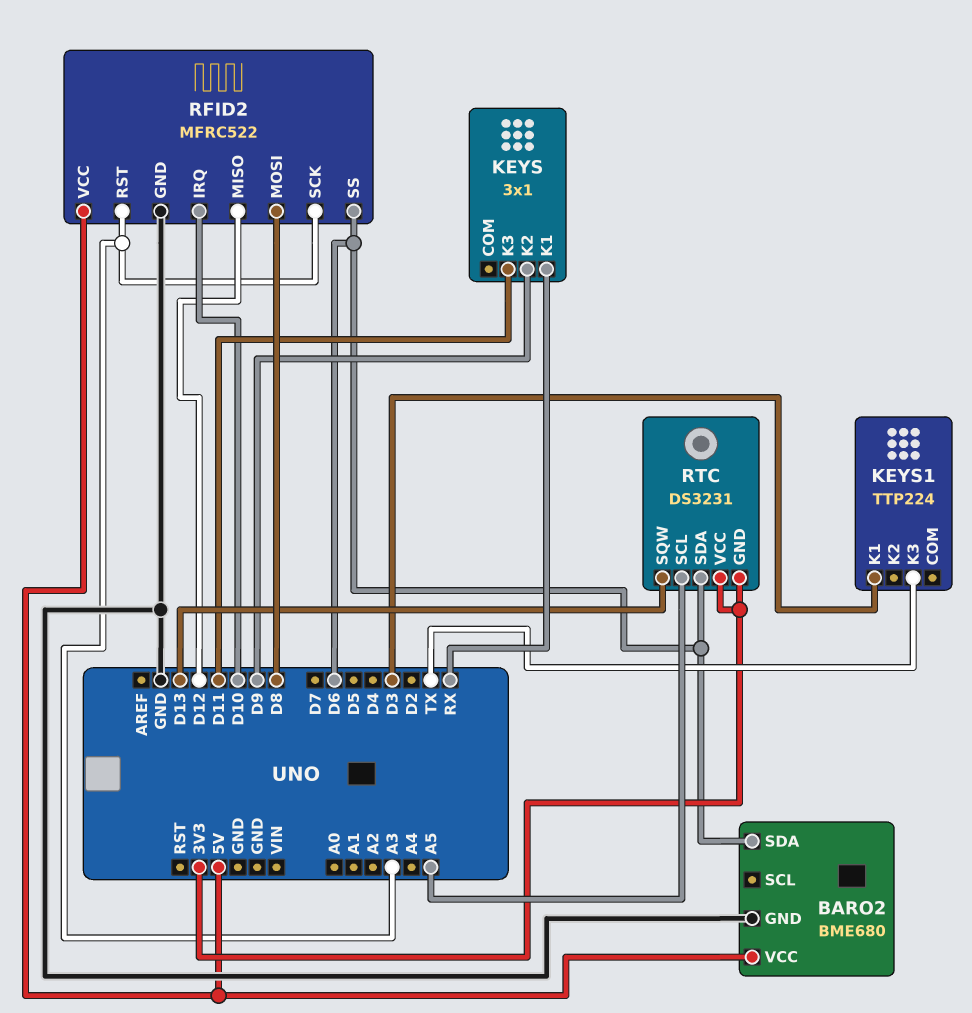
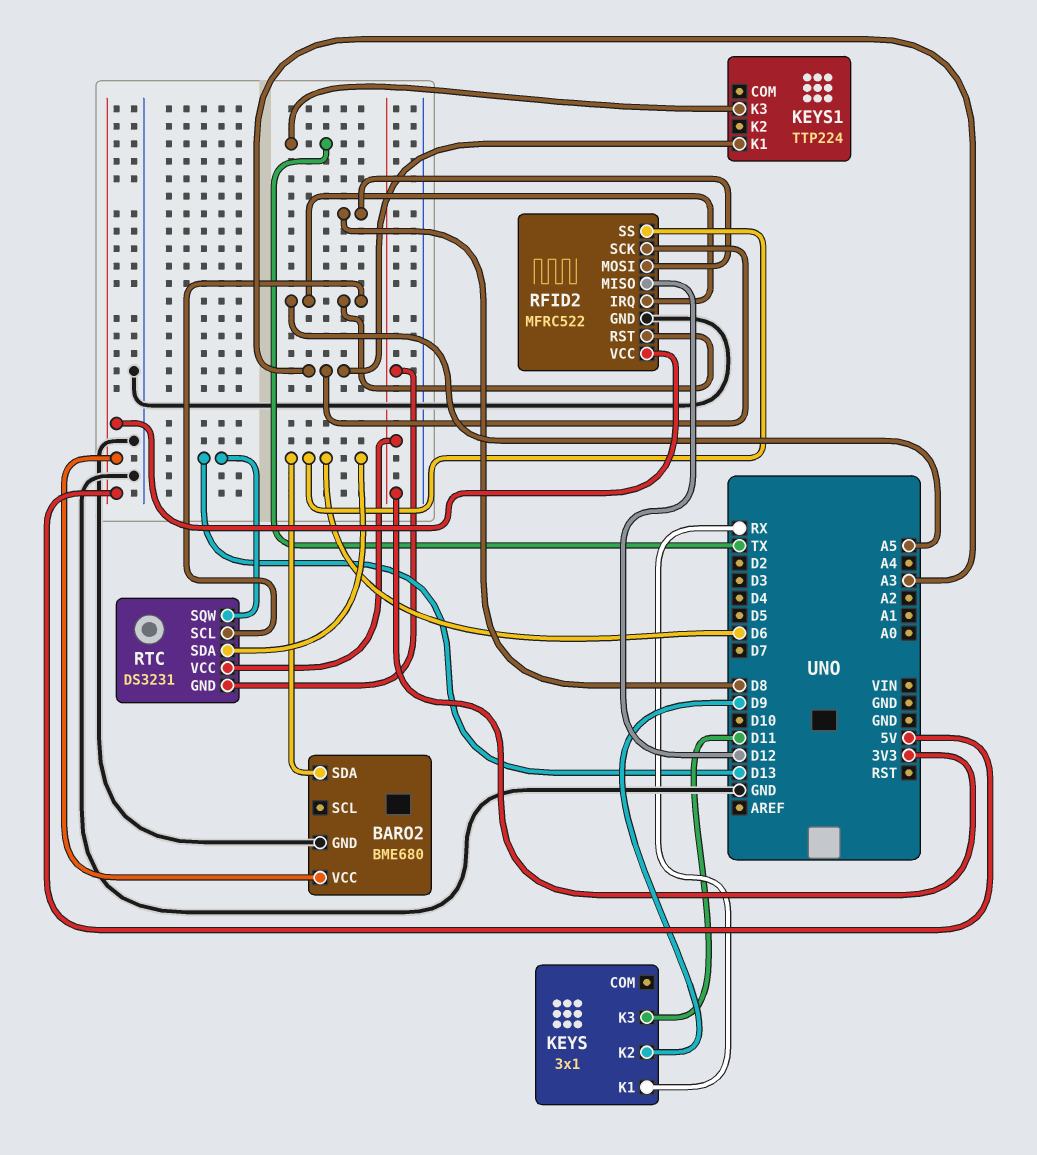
KEYS1 pin K1: D3 -> A3
RFID2 pin IRQ: D10 -> A5
RFID2 pin RST: A3 -> A5

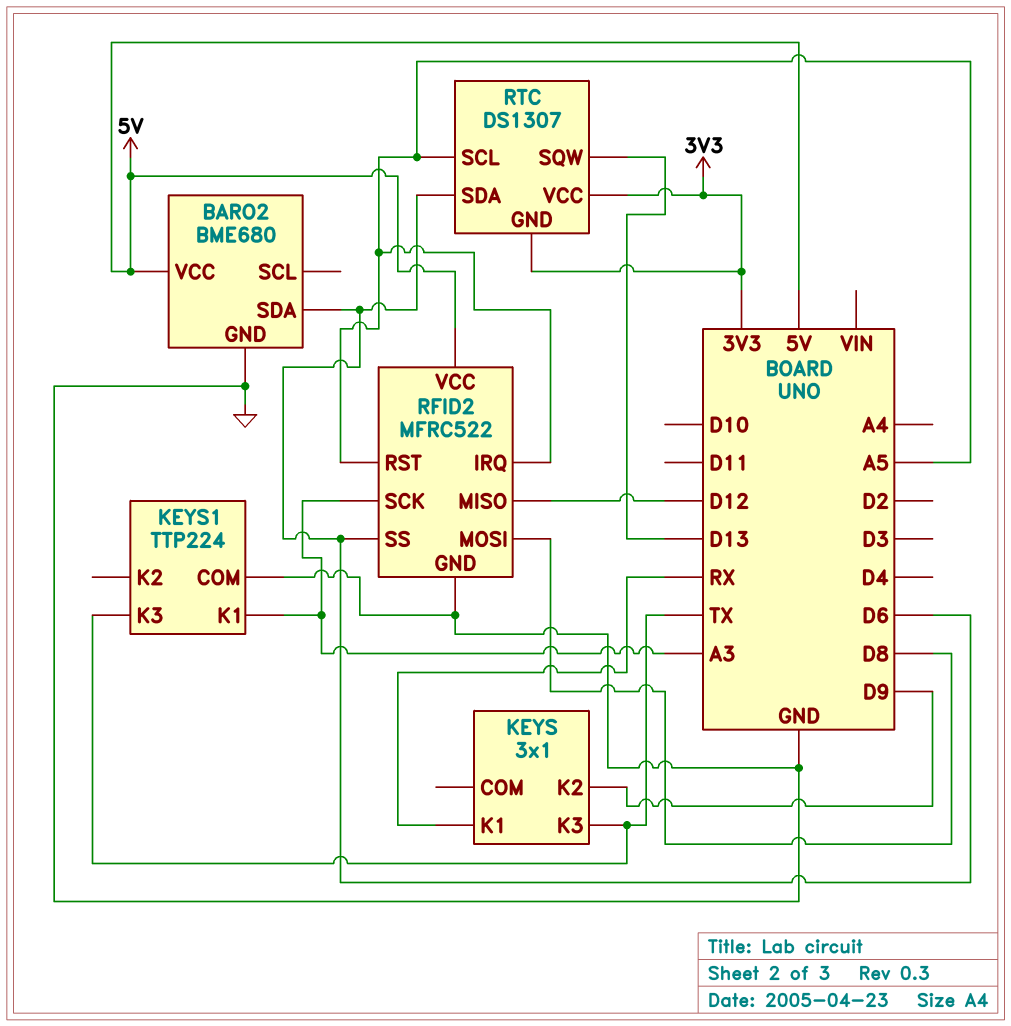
KEYS pin K3: D11 -> TX
KEYS1 pin COM: none -> GND
RTC: DS3231 -> DS1307

